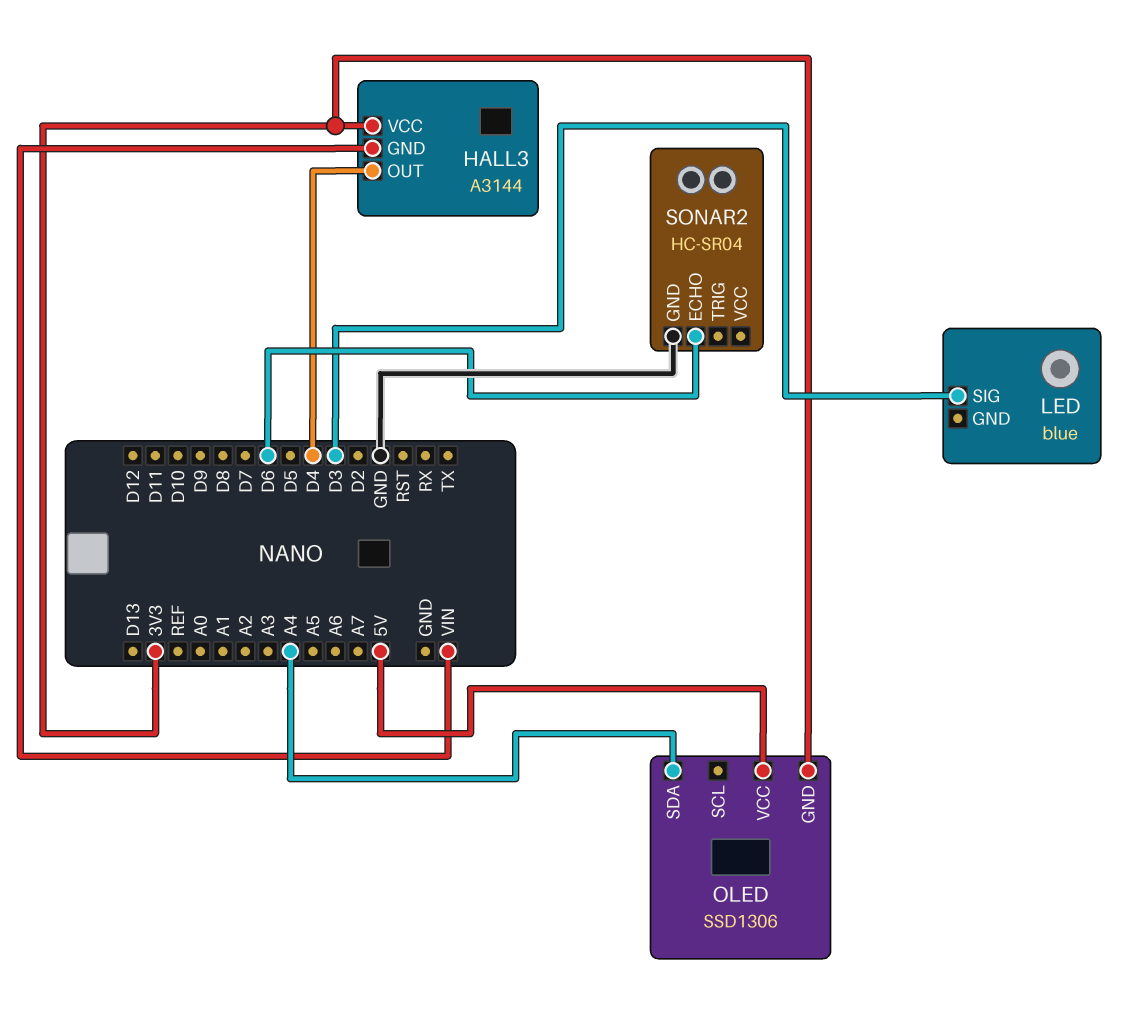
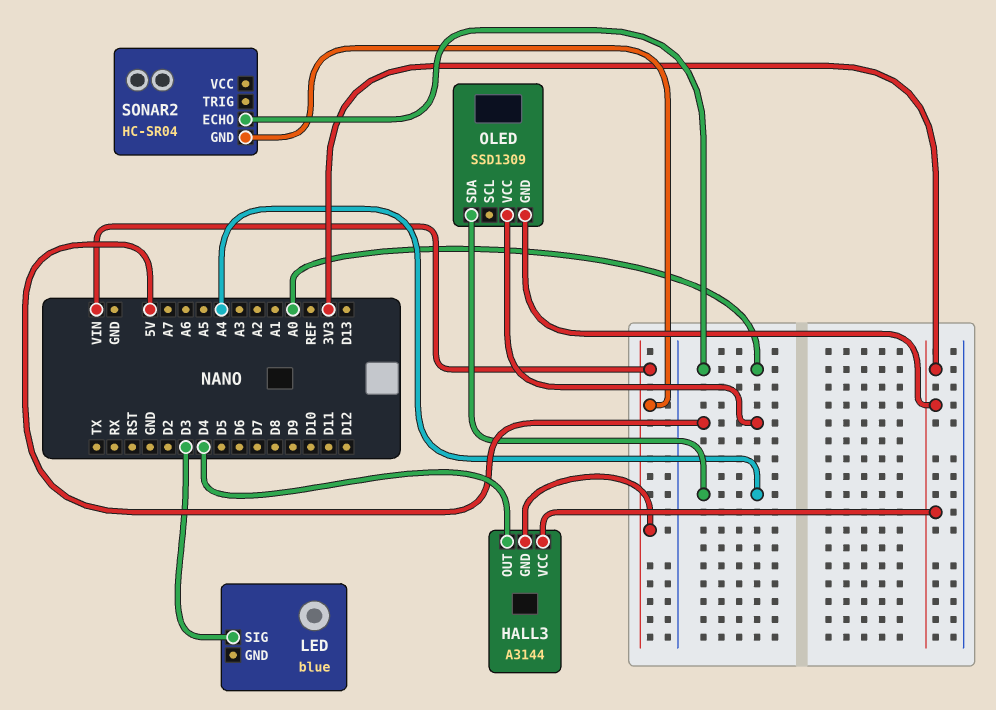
OLED: SSD1306 -> SSD1309
SONAR2 pin ECHO: D6 -> A0
SONAR2 pin GND: GND -> VIN

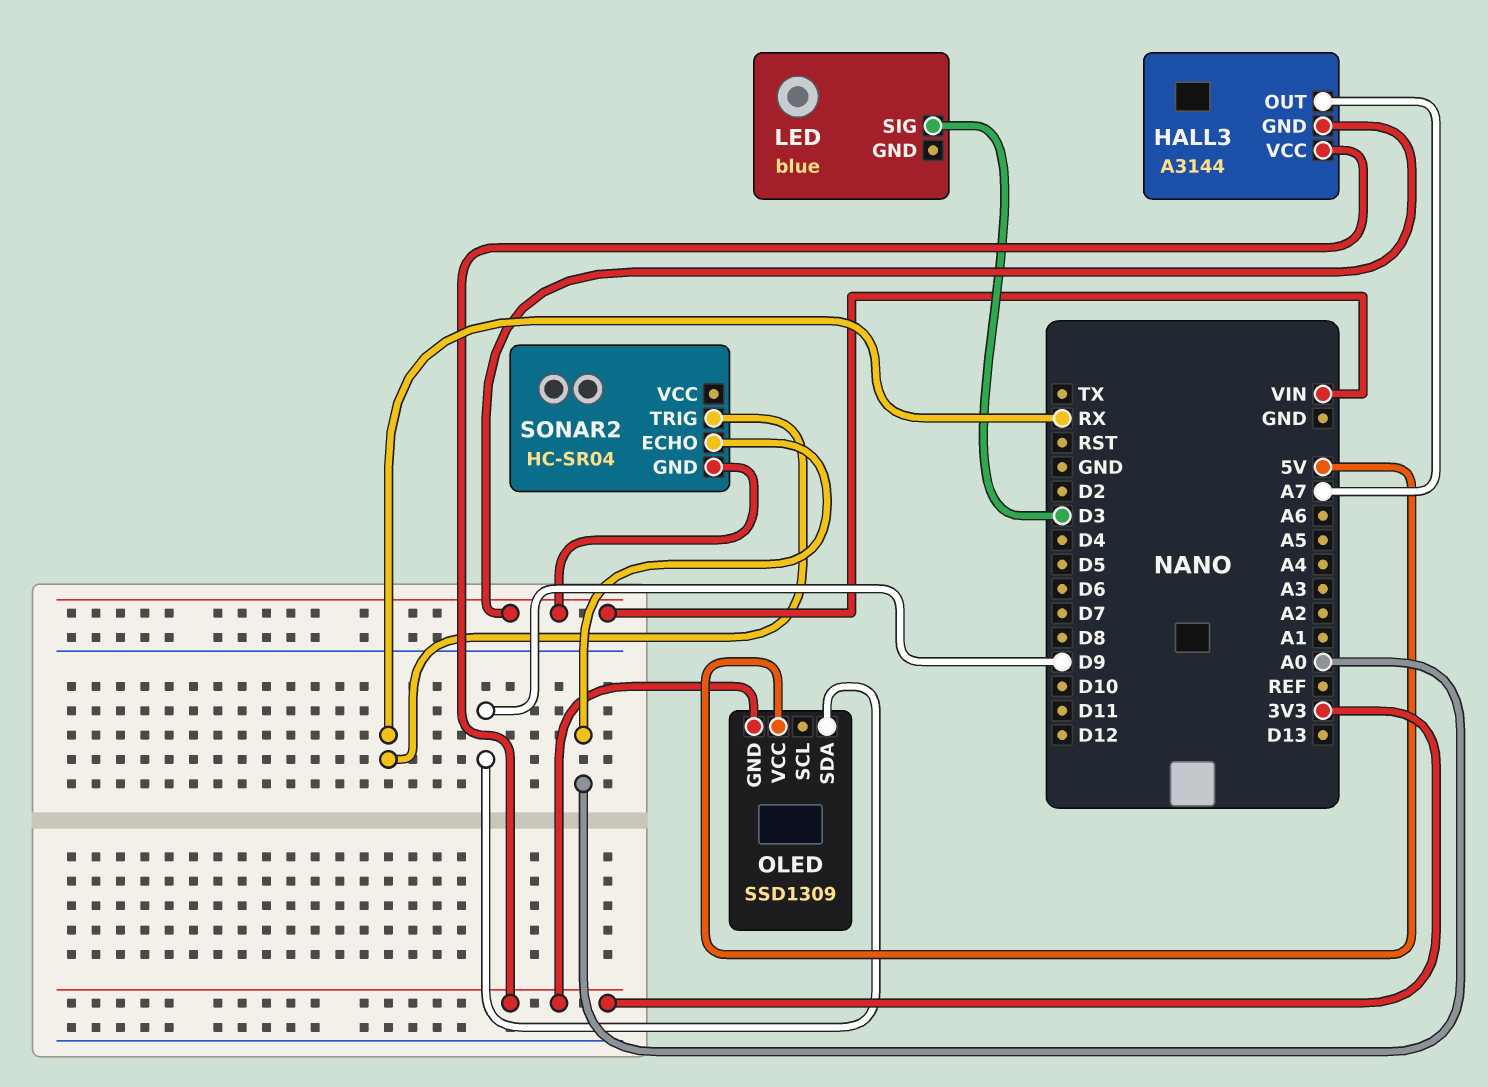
HALL3 pin OUT: D4 -> A7
OLED pin SDA: A4 -> D9
SONAR2 pin TRIG: none -> RX

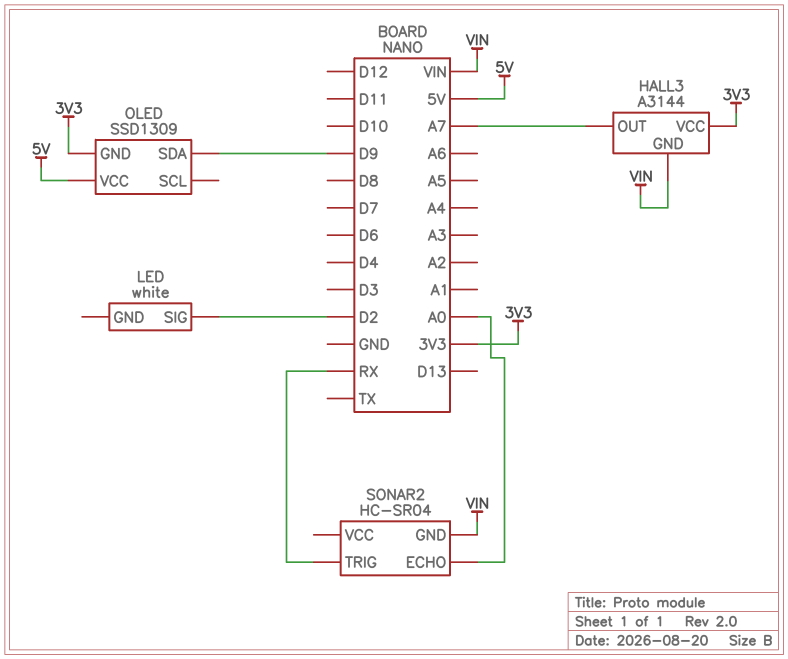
LED: blue -> white
LED pin SIG: D3 -> D2

